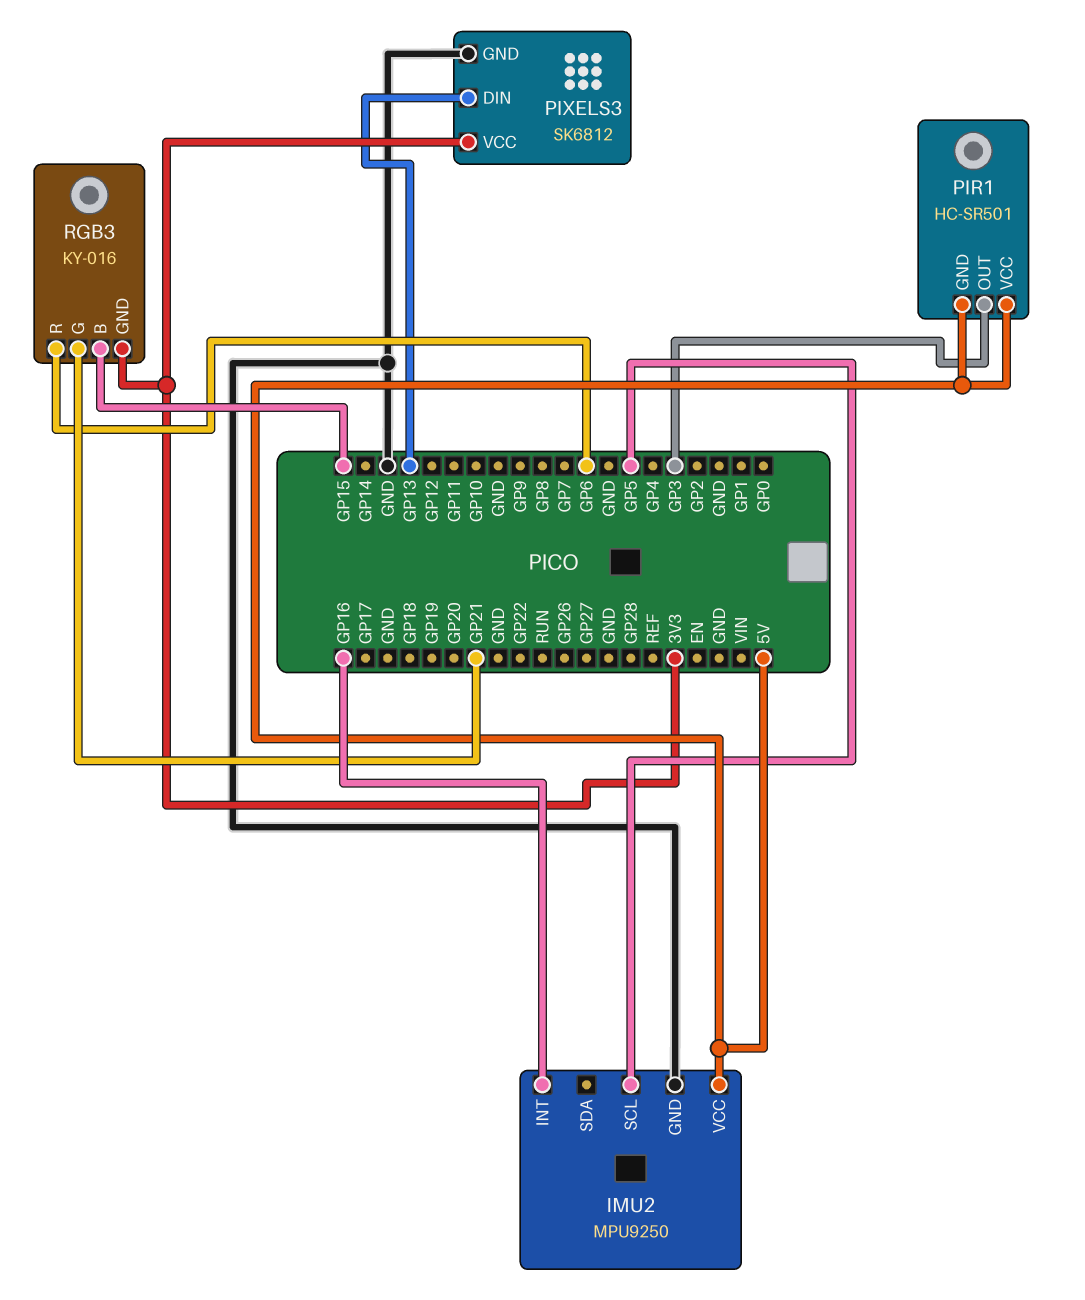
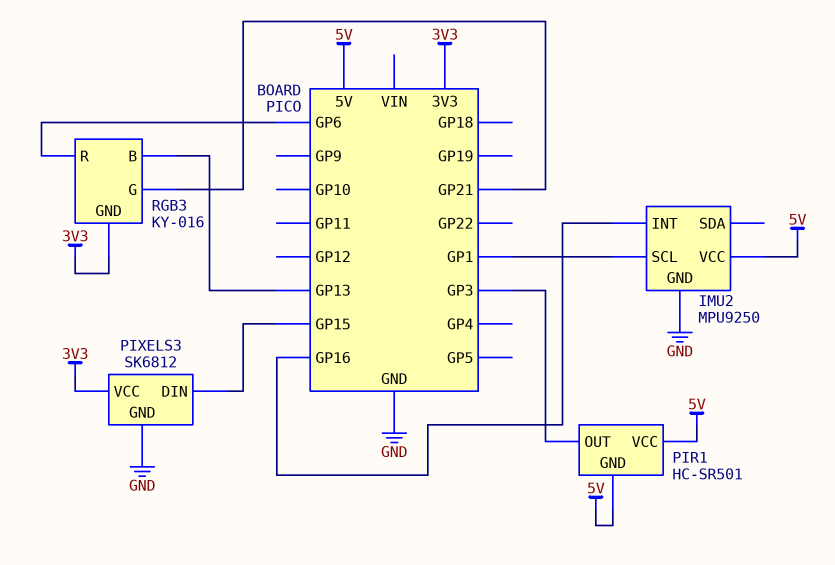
IMU2 pin SCL: GP5 -> GP1
PIXELS3 pin DIN: GP13 -> GP15
RGB3 pin B: GP15 -> GP13

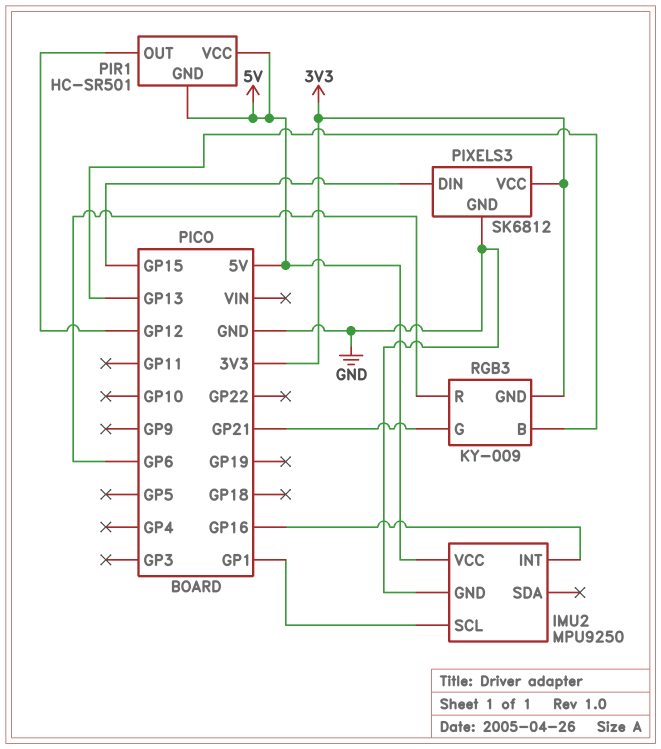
PIR1 pin OUT: GP3 -> GP12
RGB3: KY-016 -> KY-009

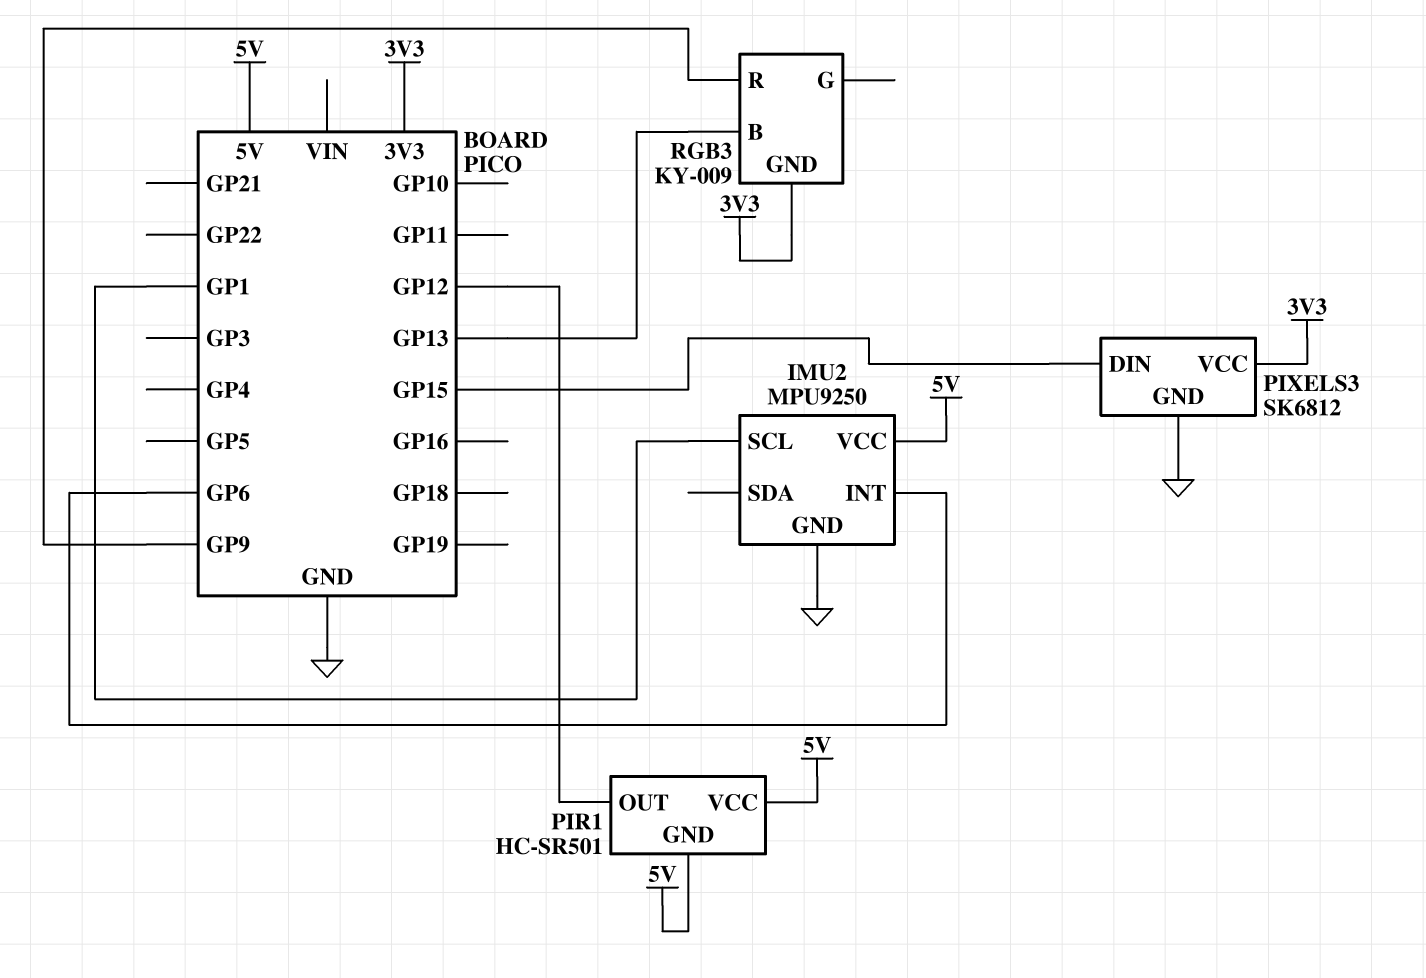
IMU2 pin INT: GP16 -> GP6
RGB3 pin G: GP21 -> none
RGB3 pin R: GP6 -> GP9

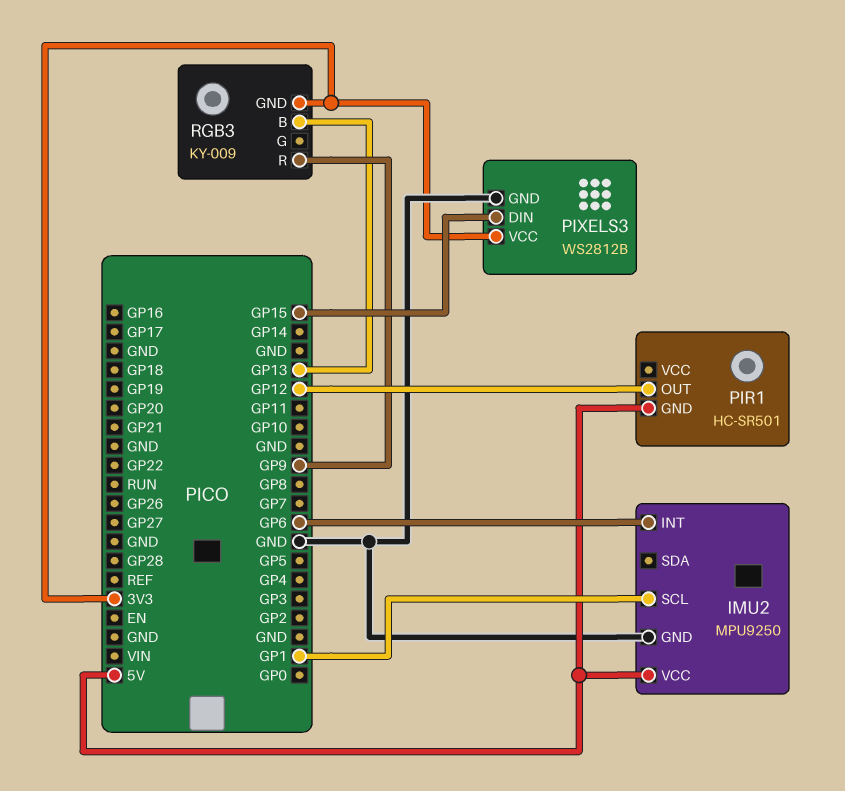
PIR1 pin VCC: 5V -> none
PIXELS3: SK6812 -> WS2812B

